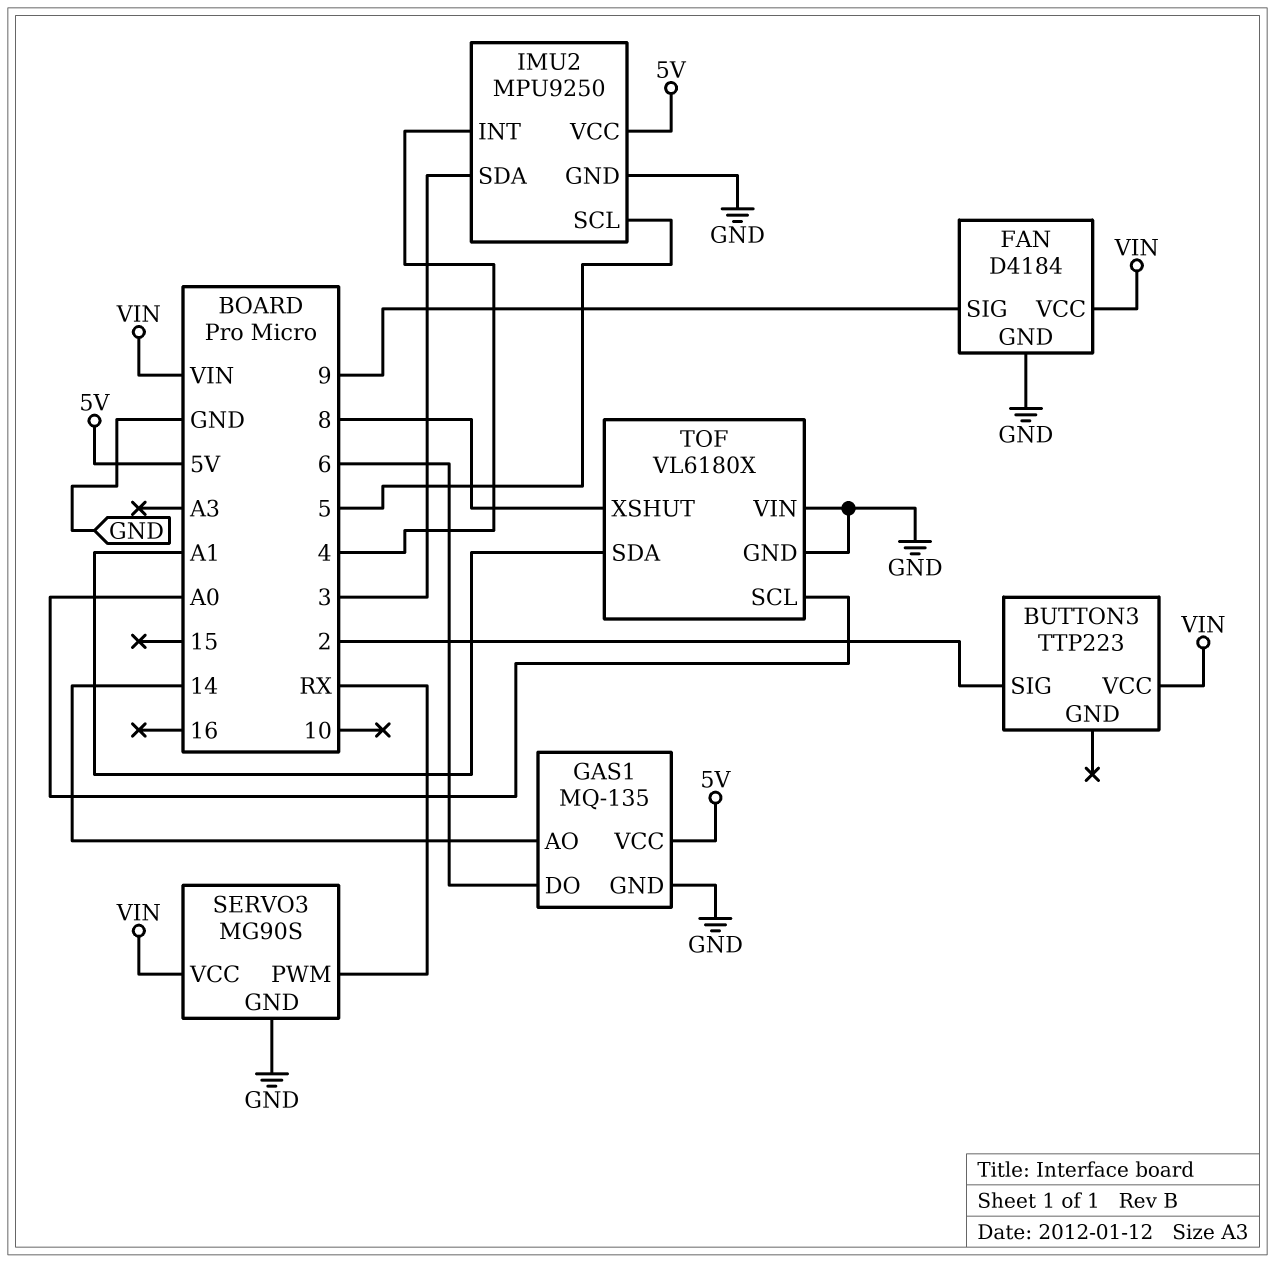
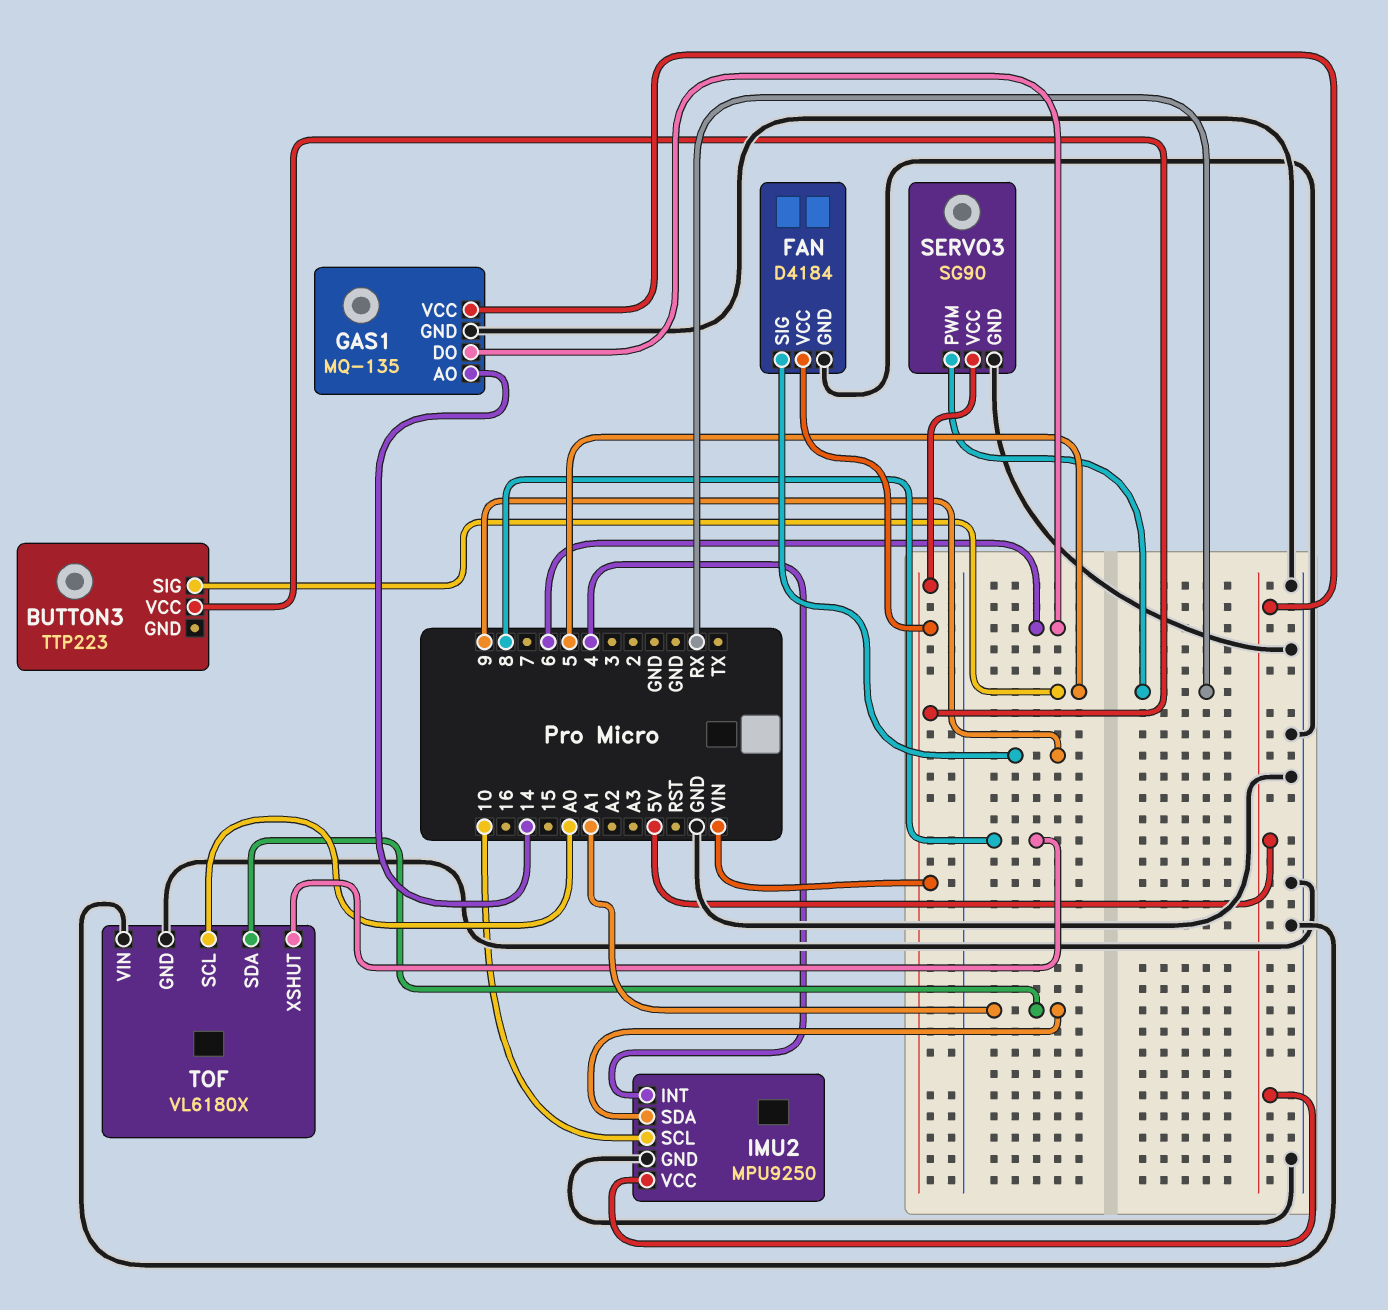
BUTTON3 pin SIG: 2 -> 5
IMU2 pin SCL: 5 -> 10
IMU2 pin SDA: 3 -> A1
SERVO3: MG90S -> SG90

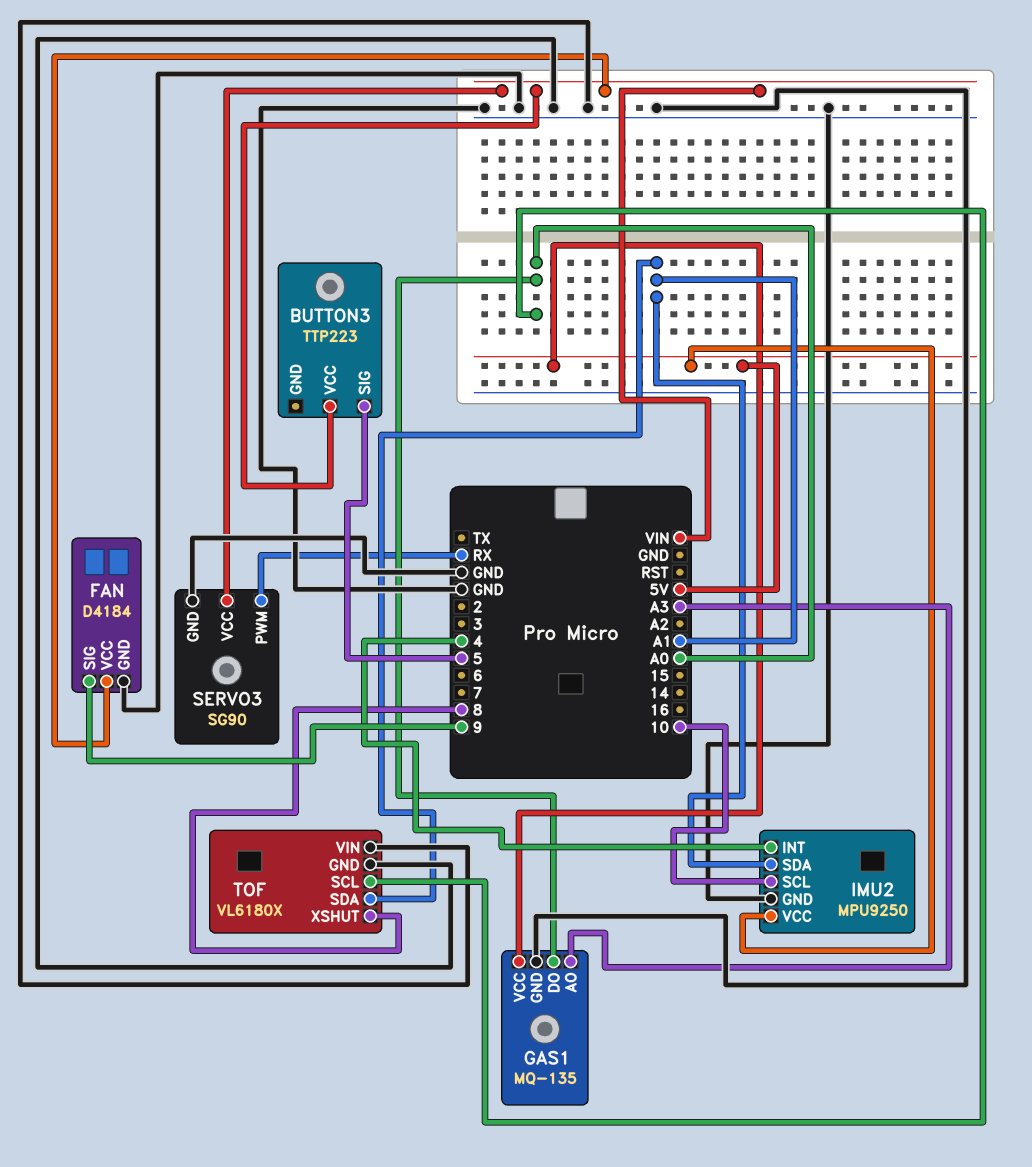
GAS1 pin AO: 14 -> A3
GAS1 pin DO: 6 -> A0

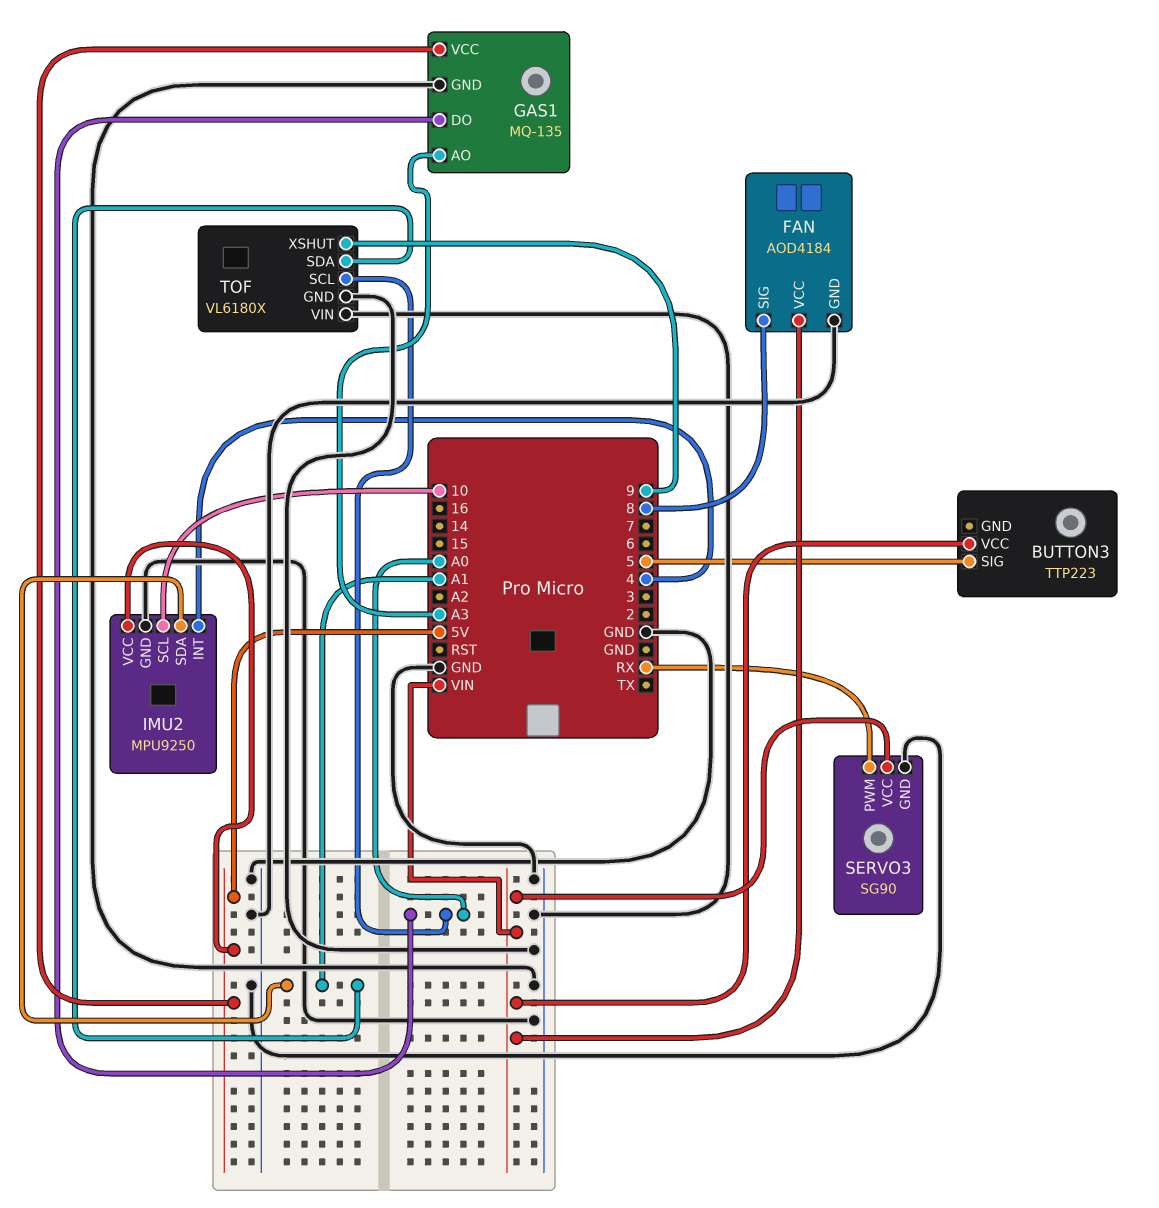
FAN: D4184 -> AOD4184
FAN pin SIG: 9 -> 8
TOF pin XSHUT: 8 -> 9

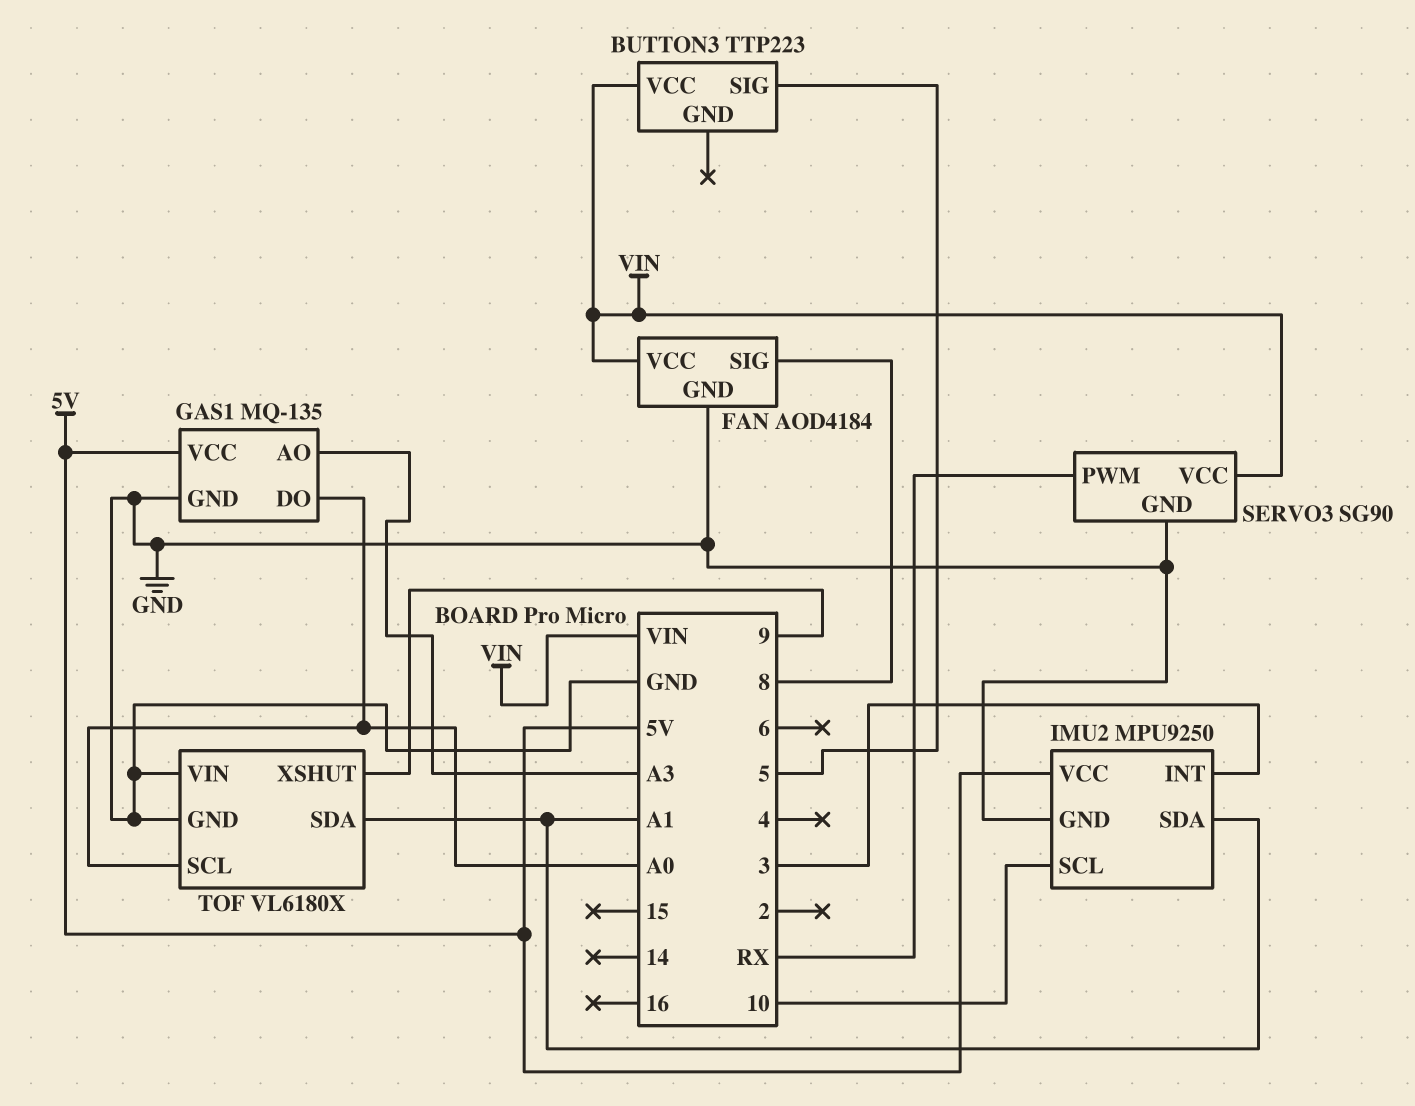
IMU2 pin INT: 4 -> 3

